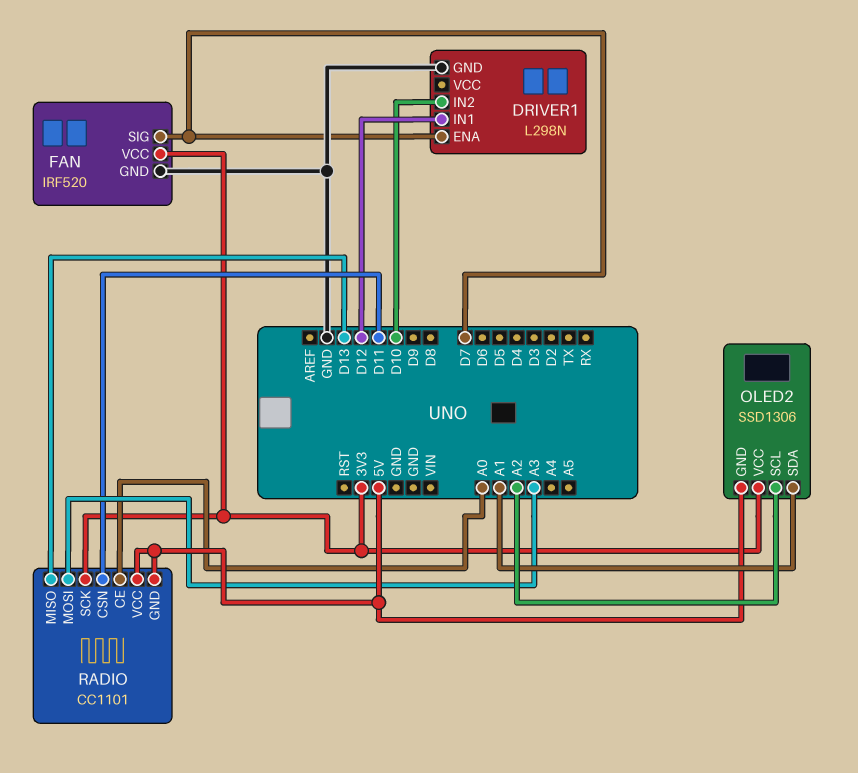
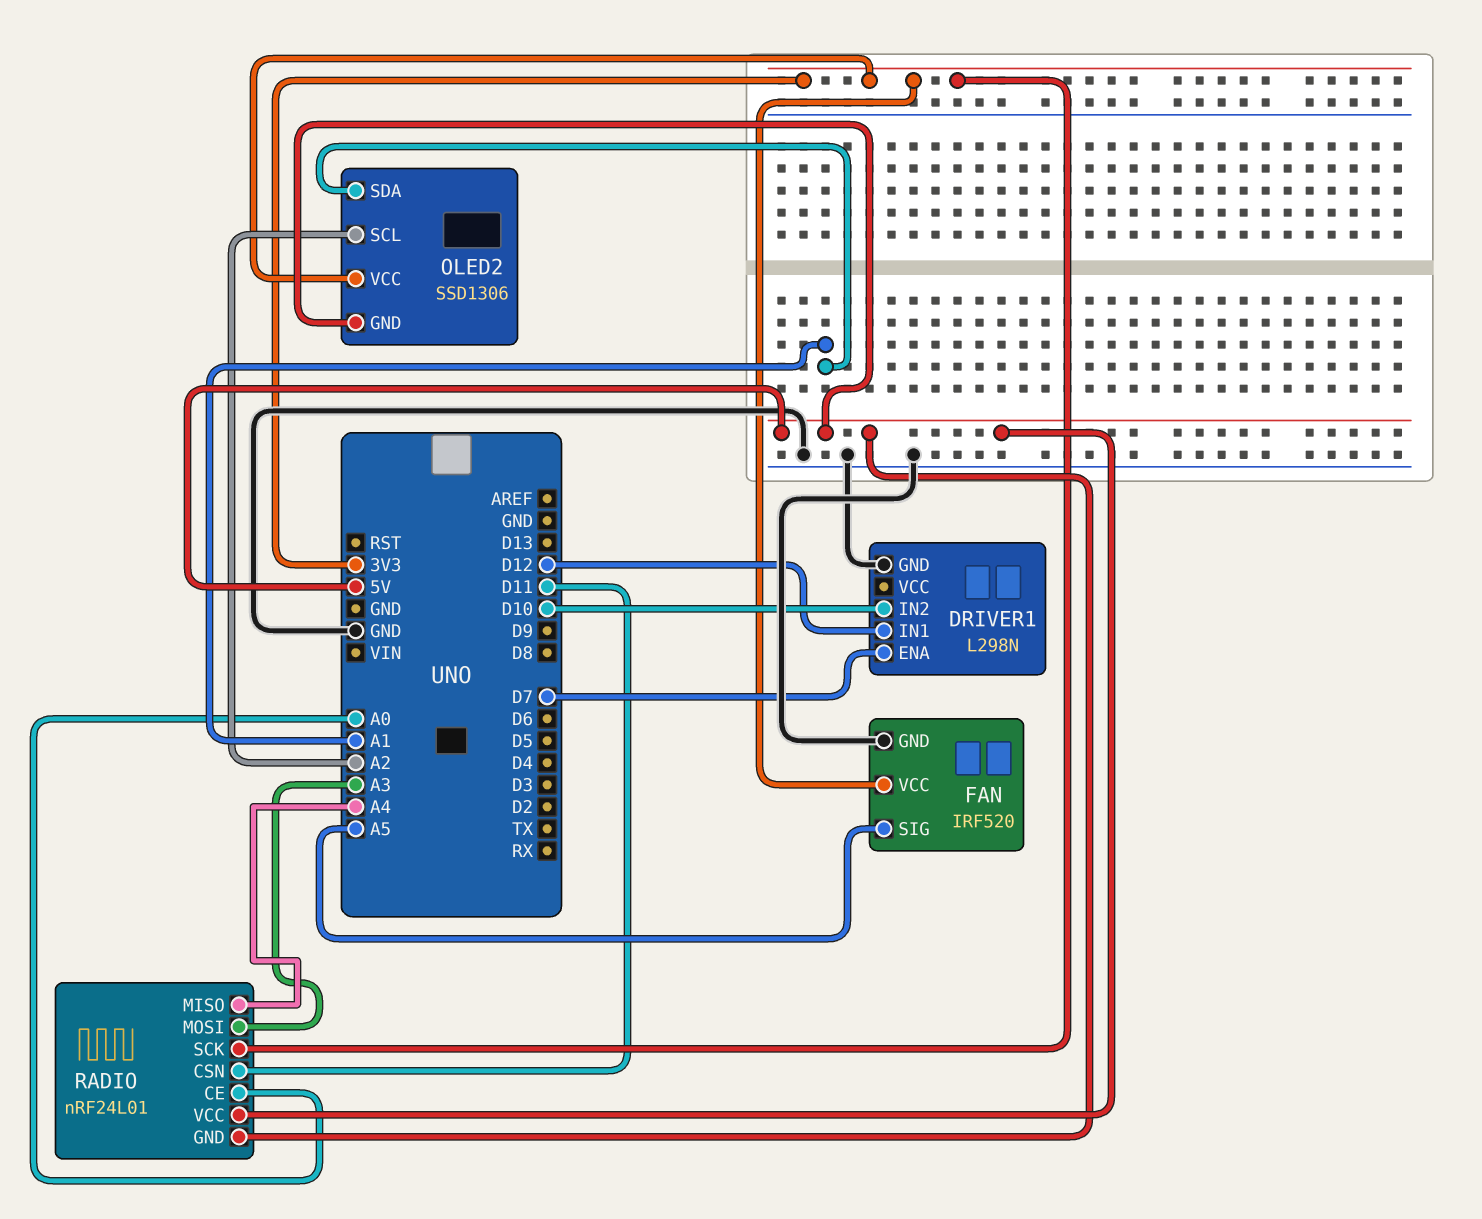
FAN pin SIG: D7 -> A5
RADIO: CC1101 -> nRF24L01
RADIO pin MISO: D13 -> A4

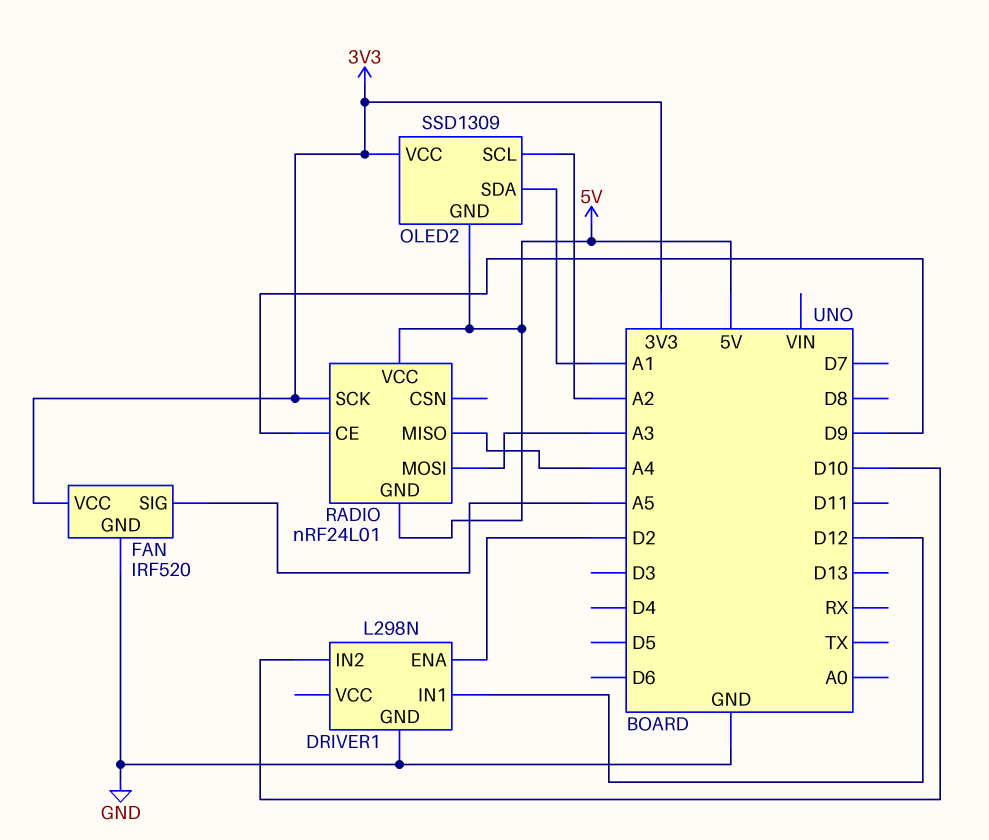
DRIVER1 pin ENA: D7 -> D2
OLED2: SSD1306 -> SSD1309
RADIO pin CE: A0 -> D9
RADIO pin CSN: D11 -> none

